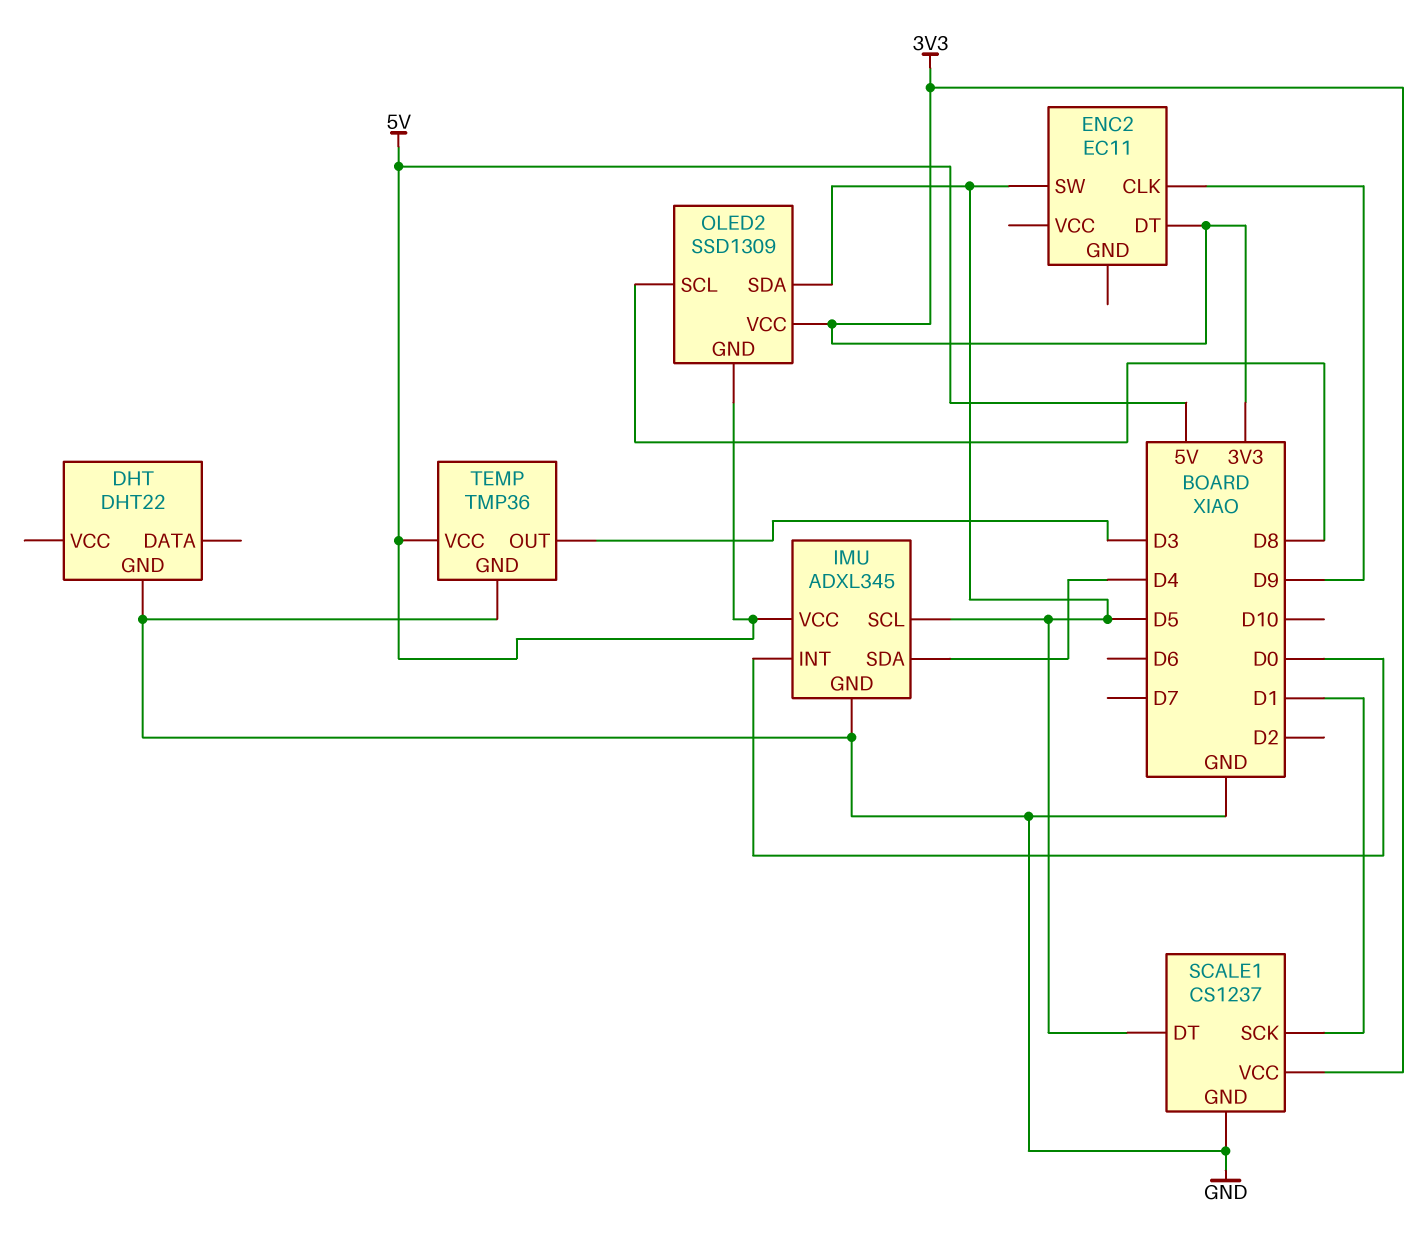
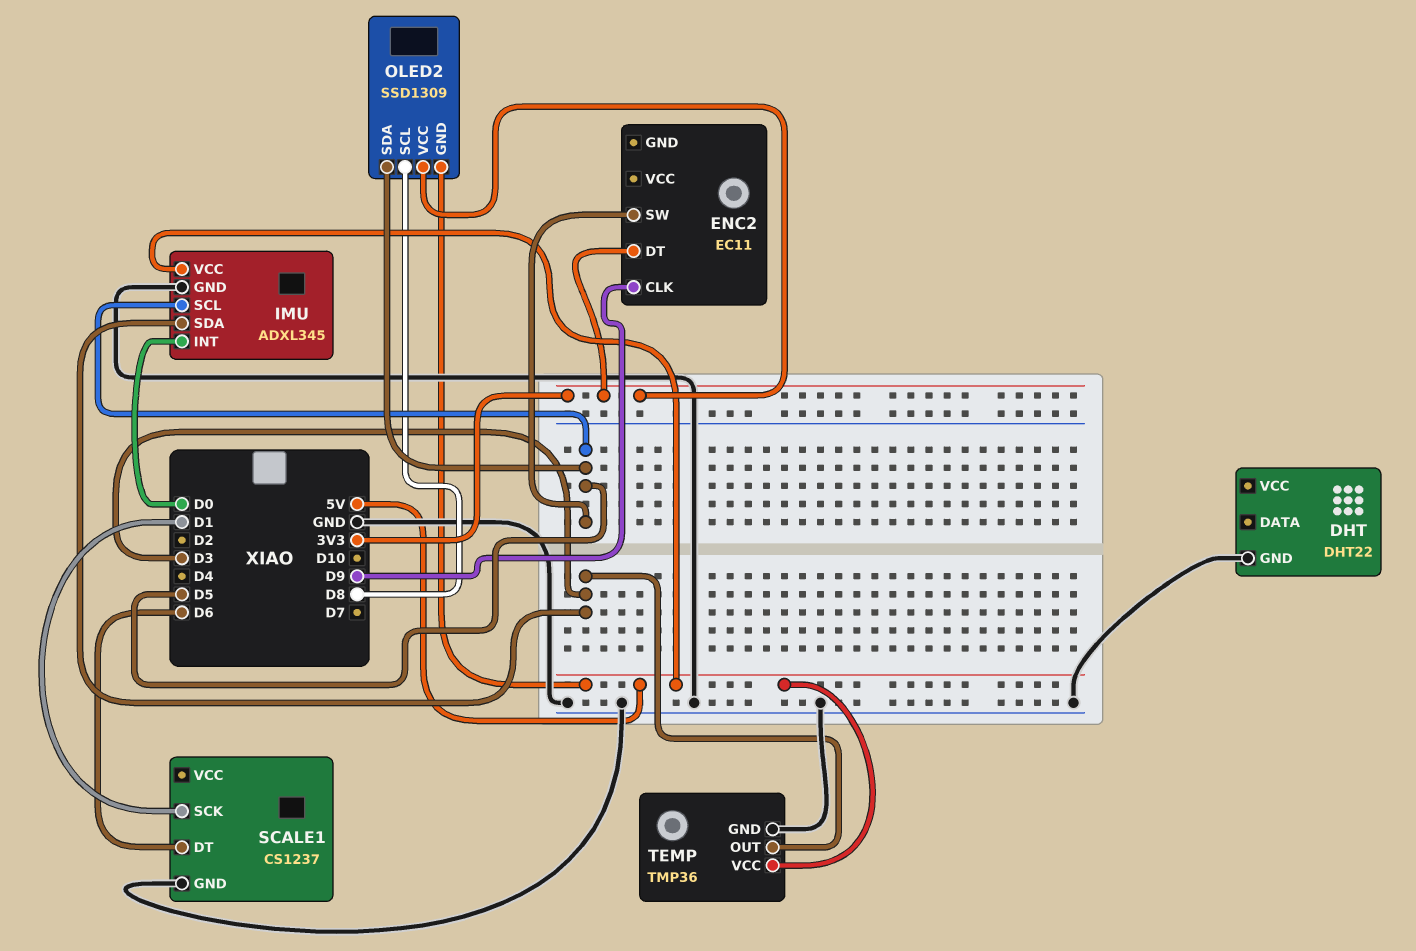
IMU pin SDA: D4 -> D3
SCALE1 pin DT: D5 -> D6
SCALE1 pin VCC: 3V3 -> none

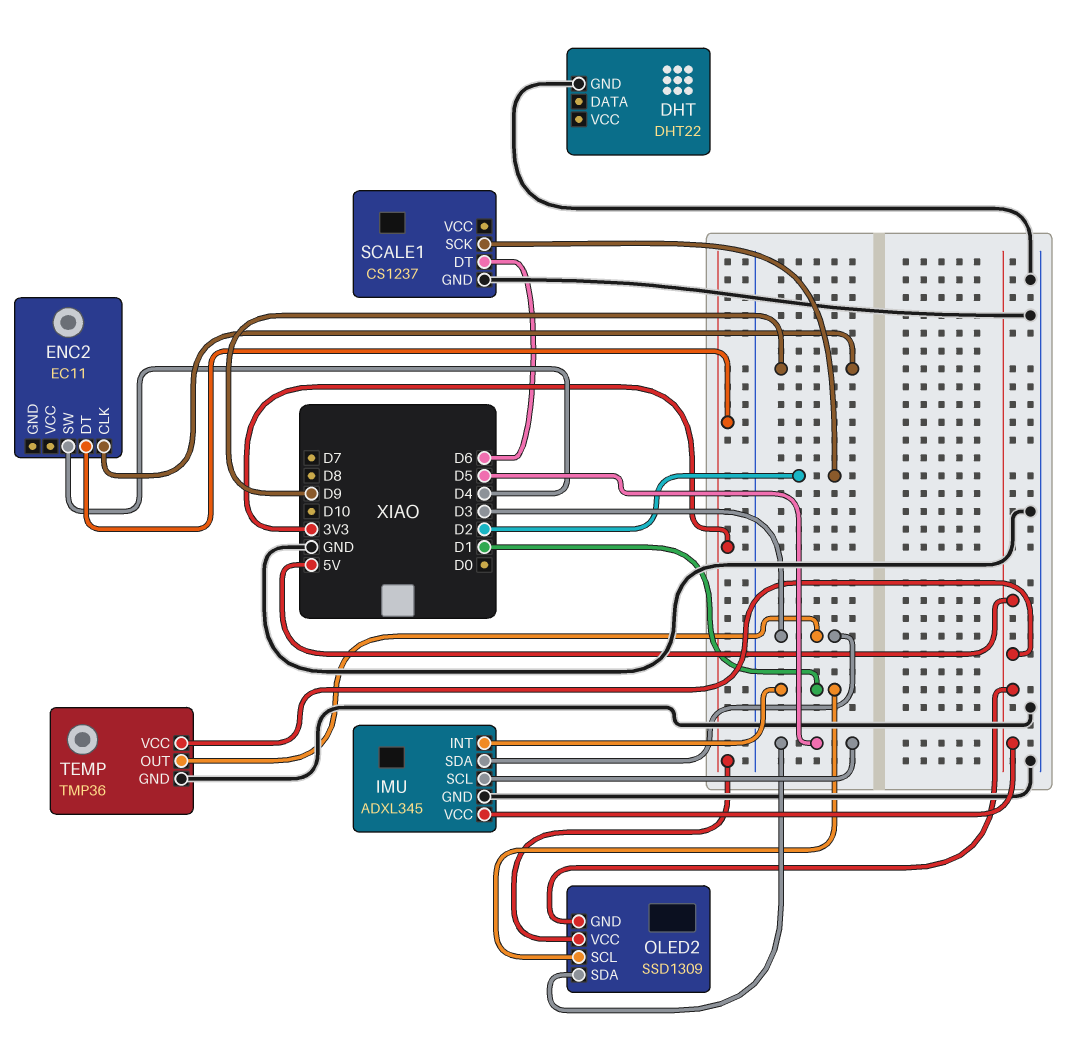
ENC2 pin SW: D5 -> D4
IMU pin INT: D0 -> D1
OLED2 pin SCL: D8 -> D1
SCALE1 pin SCK: D1 -> D2

